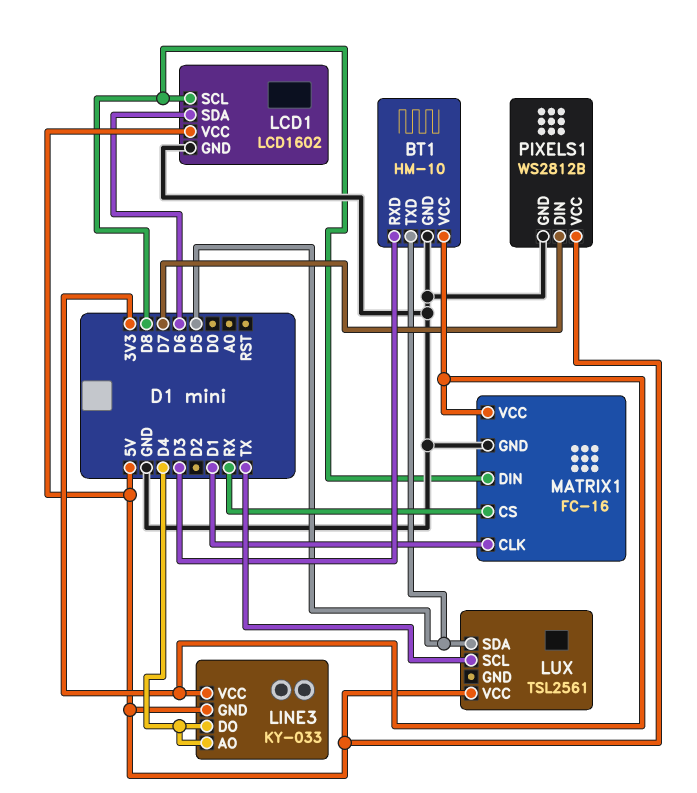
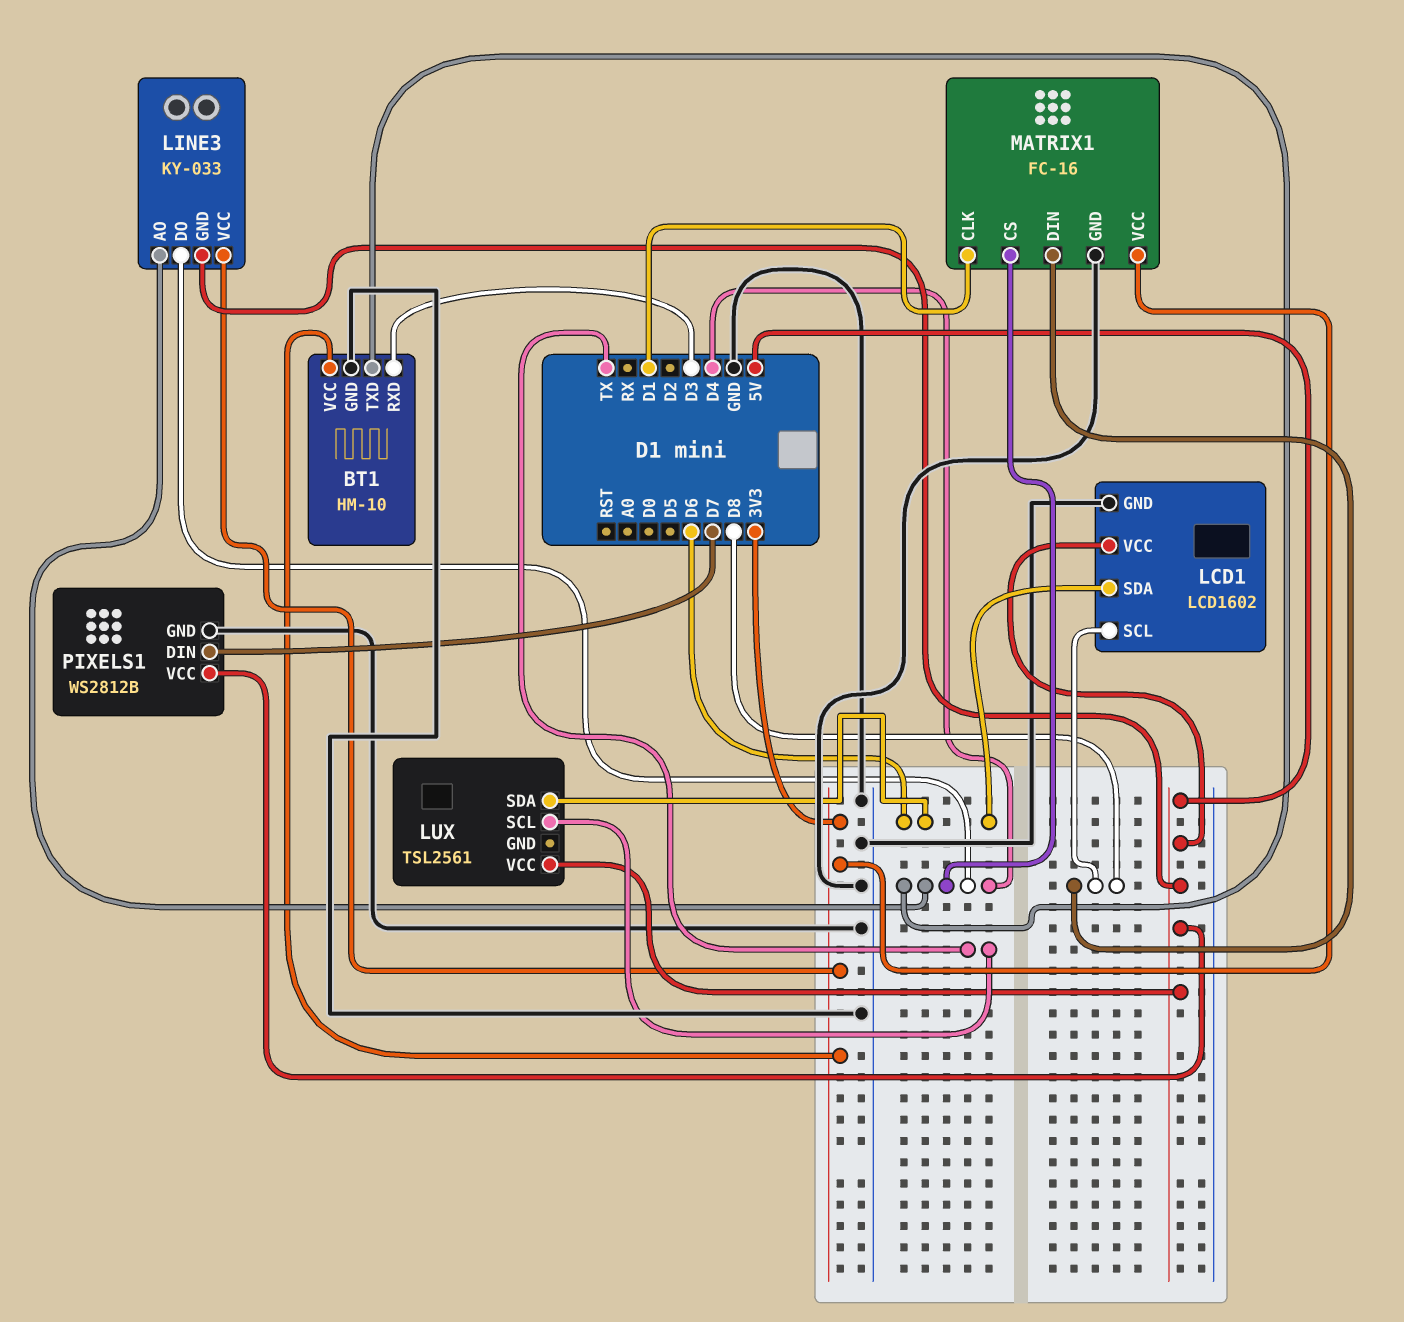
BT1 pin TXD: D5 -> D4
LUX pin SDA: D5 -> D6
MATRIX1 pin CS: RX -> D4

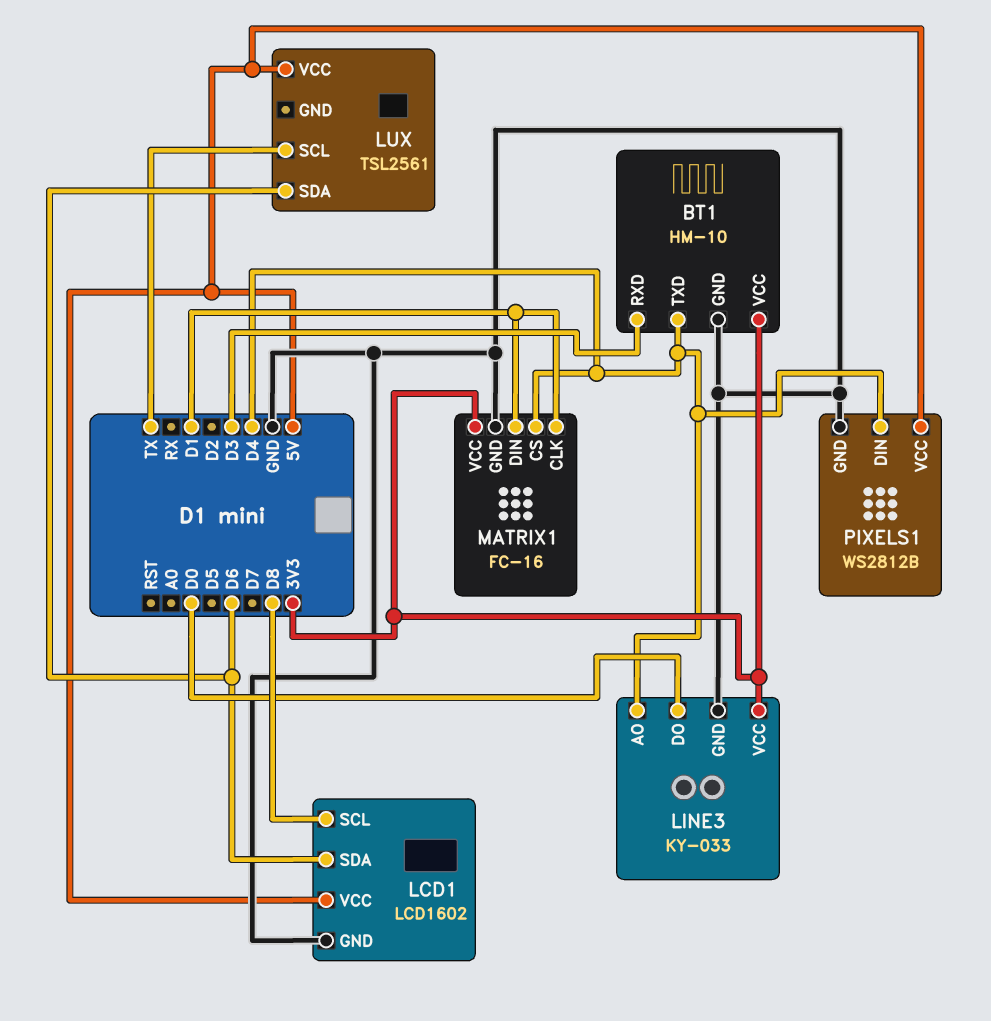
LINE3 pin DO: D4 -> D0
LINE3 pin GND: 5V -> GND
MATRIX1 pin DIN: D8 -> D1
PIXELS1 pin DIN: D7 -> D4

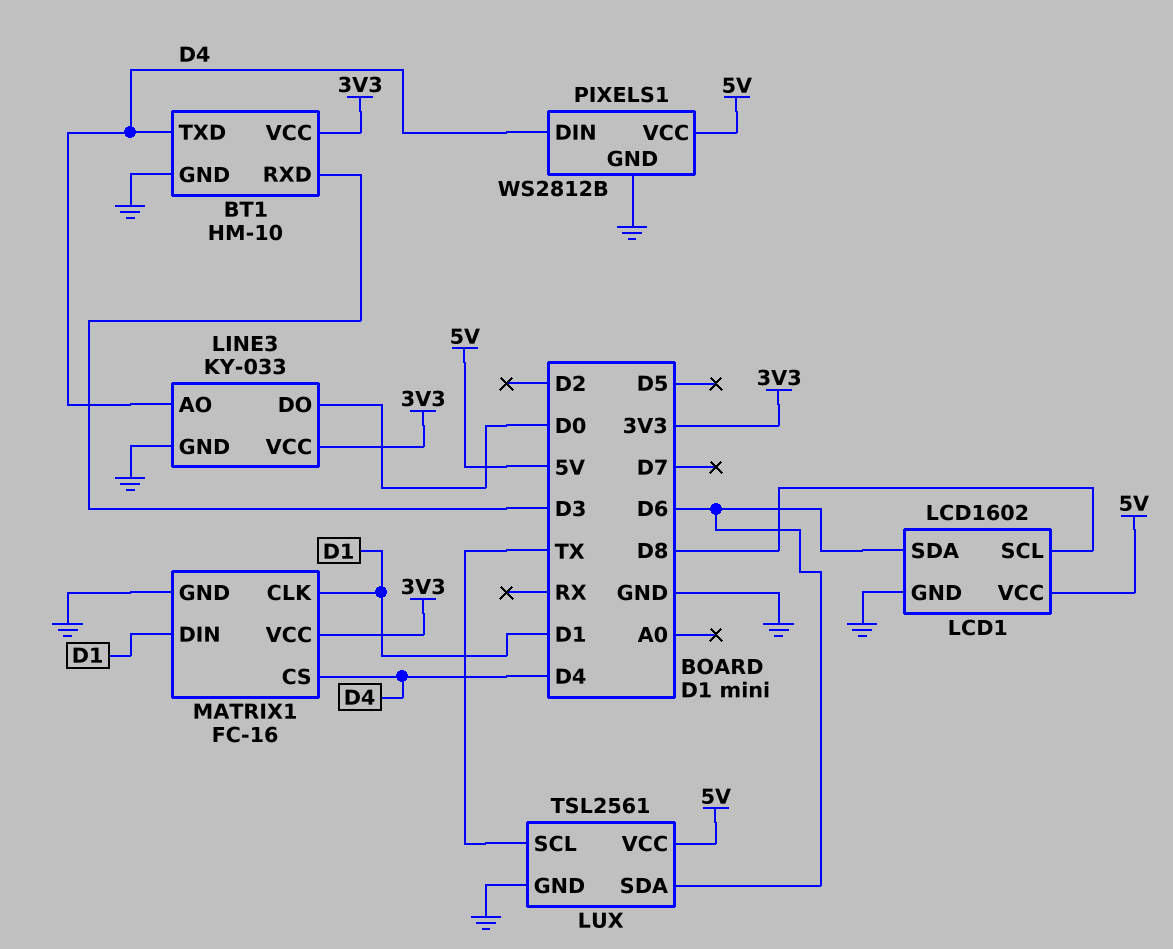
LUX pin GND: none -> GND

